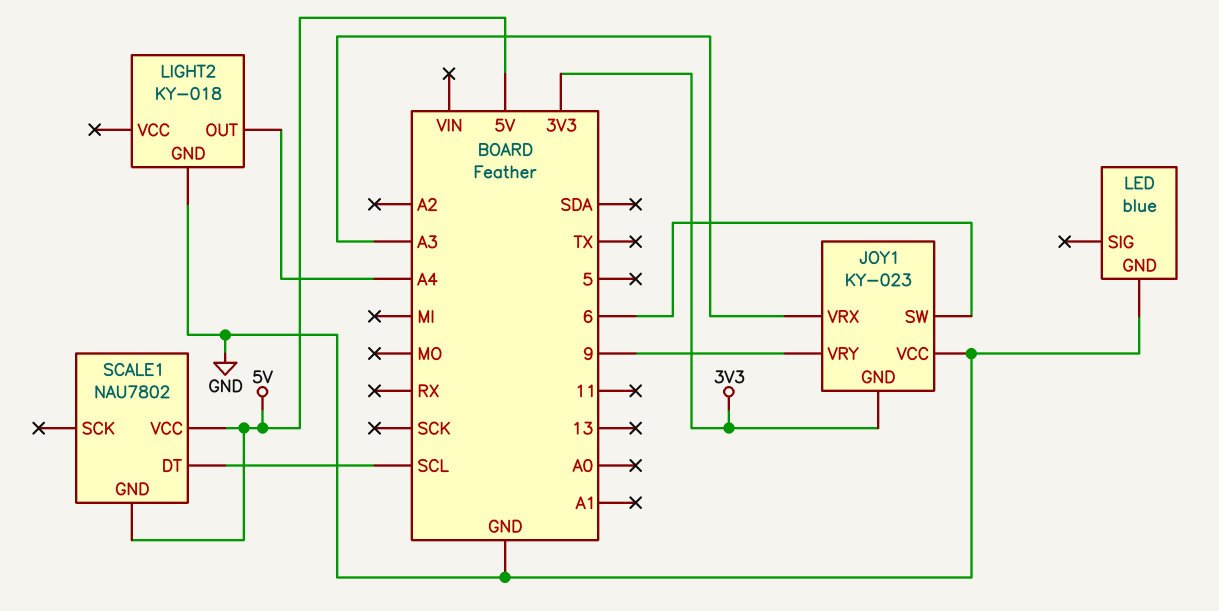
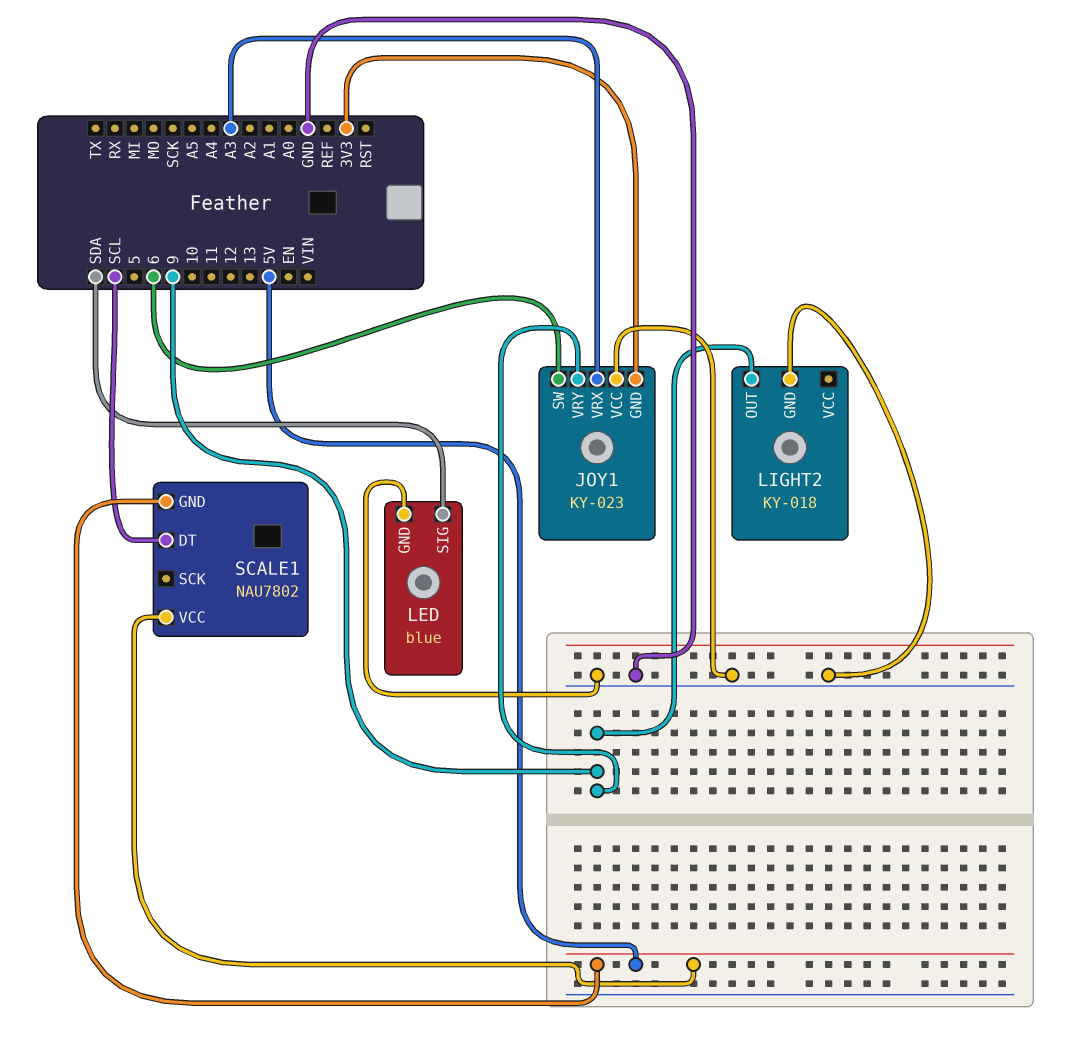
LED pin SIG: none -> SDA
LIGHT2 pin OUT: A4 -> 9

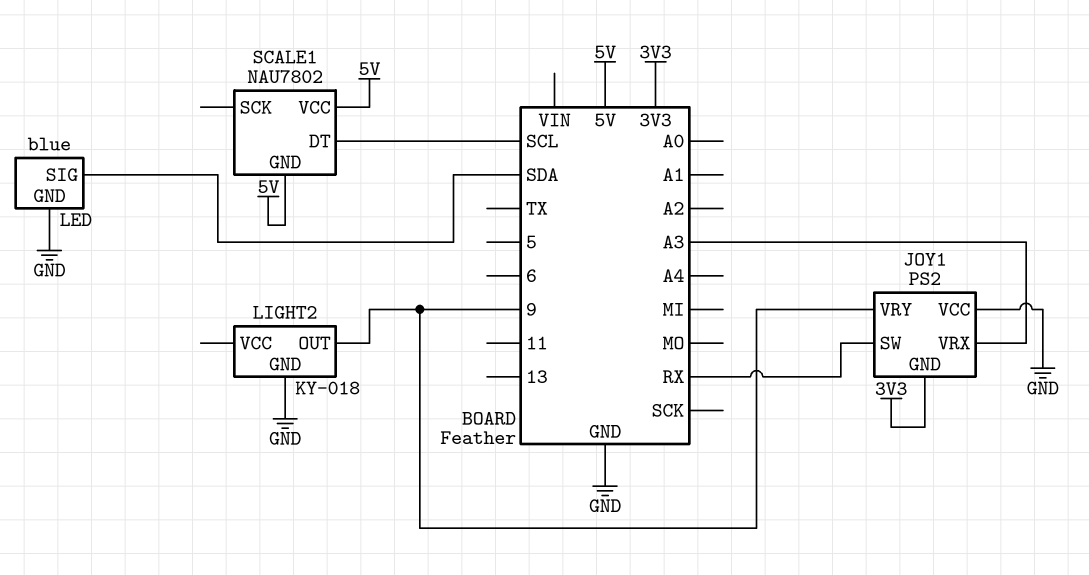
JOY1: KY-023 -> PS2
JOY1 pin SW: 6 -> RX

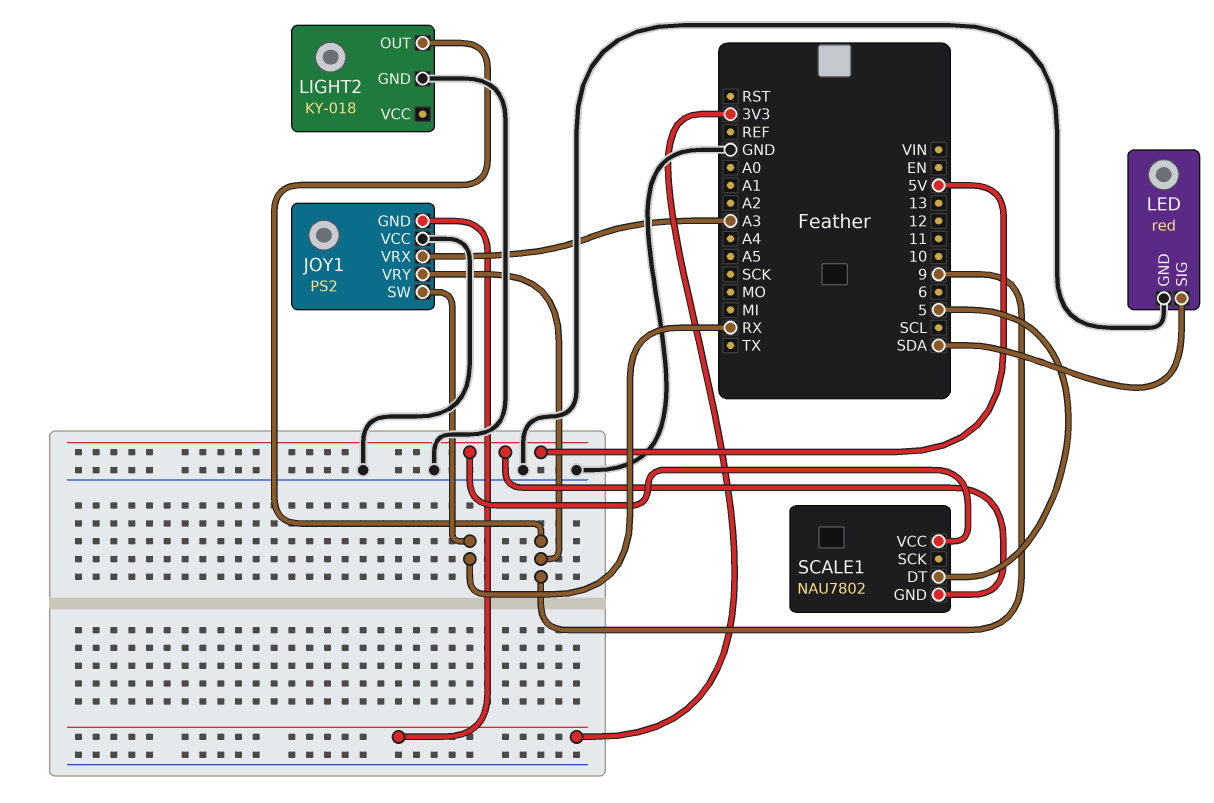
LED: blue -> red
SCALE1 pin DT: SCL -> 5

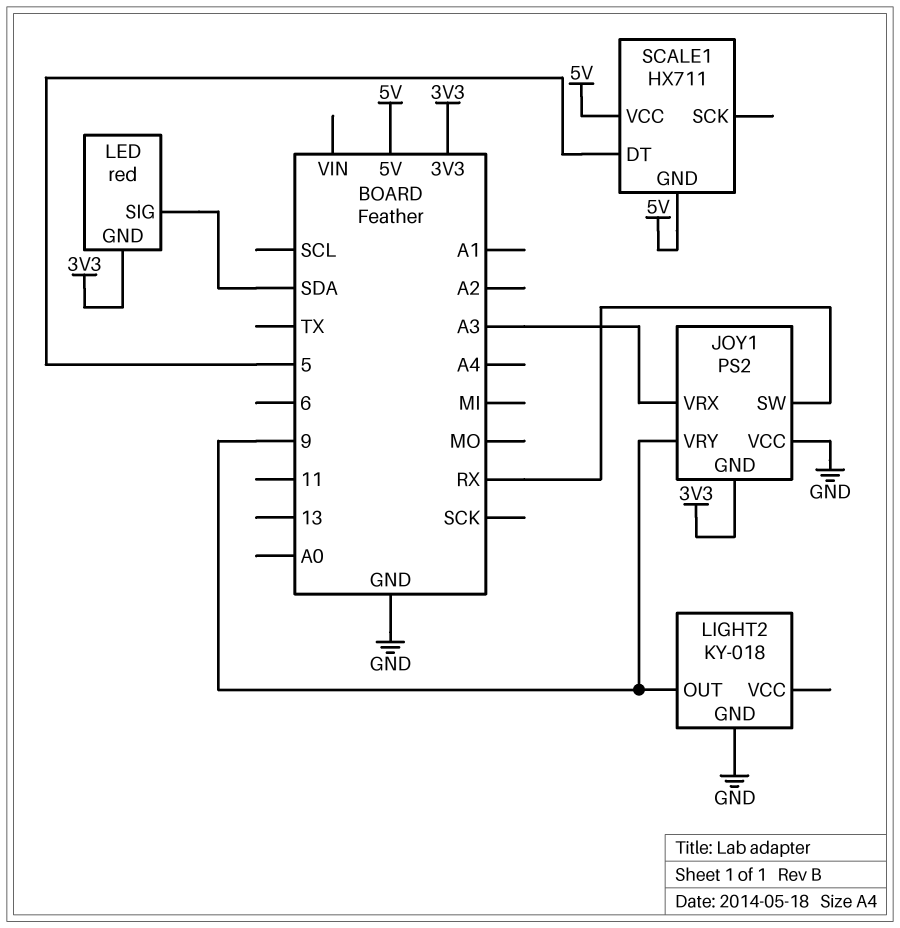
LED pin GND: GND -> 3V3
SCALE1: NAU7802 -> HX711

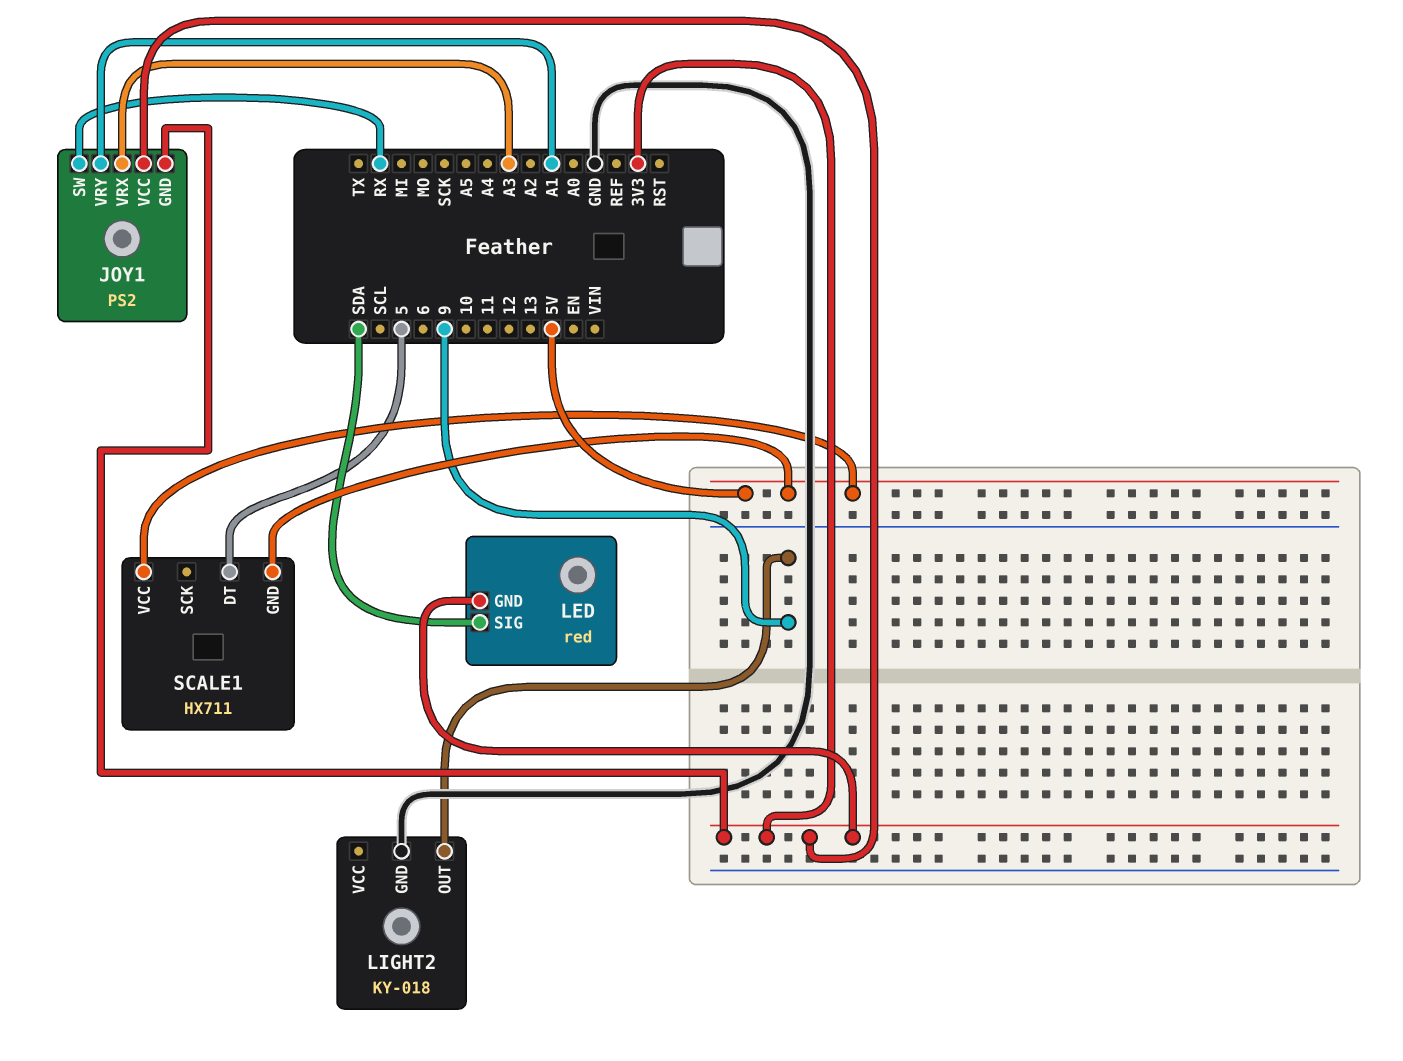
JOY1 pin VCC: GND -> 3V3
JOY1 pin VRY: 9 -> A1

